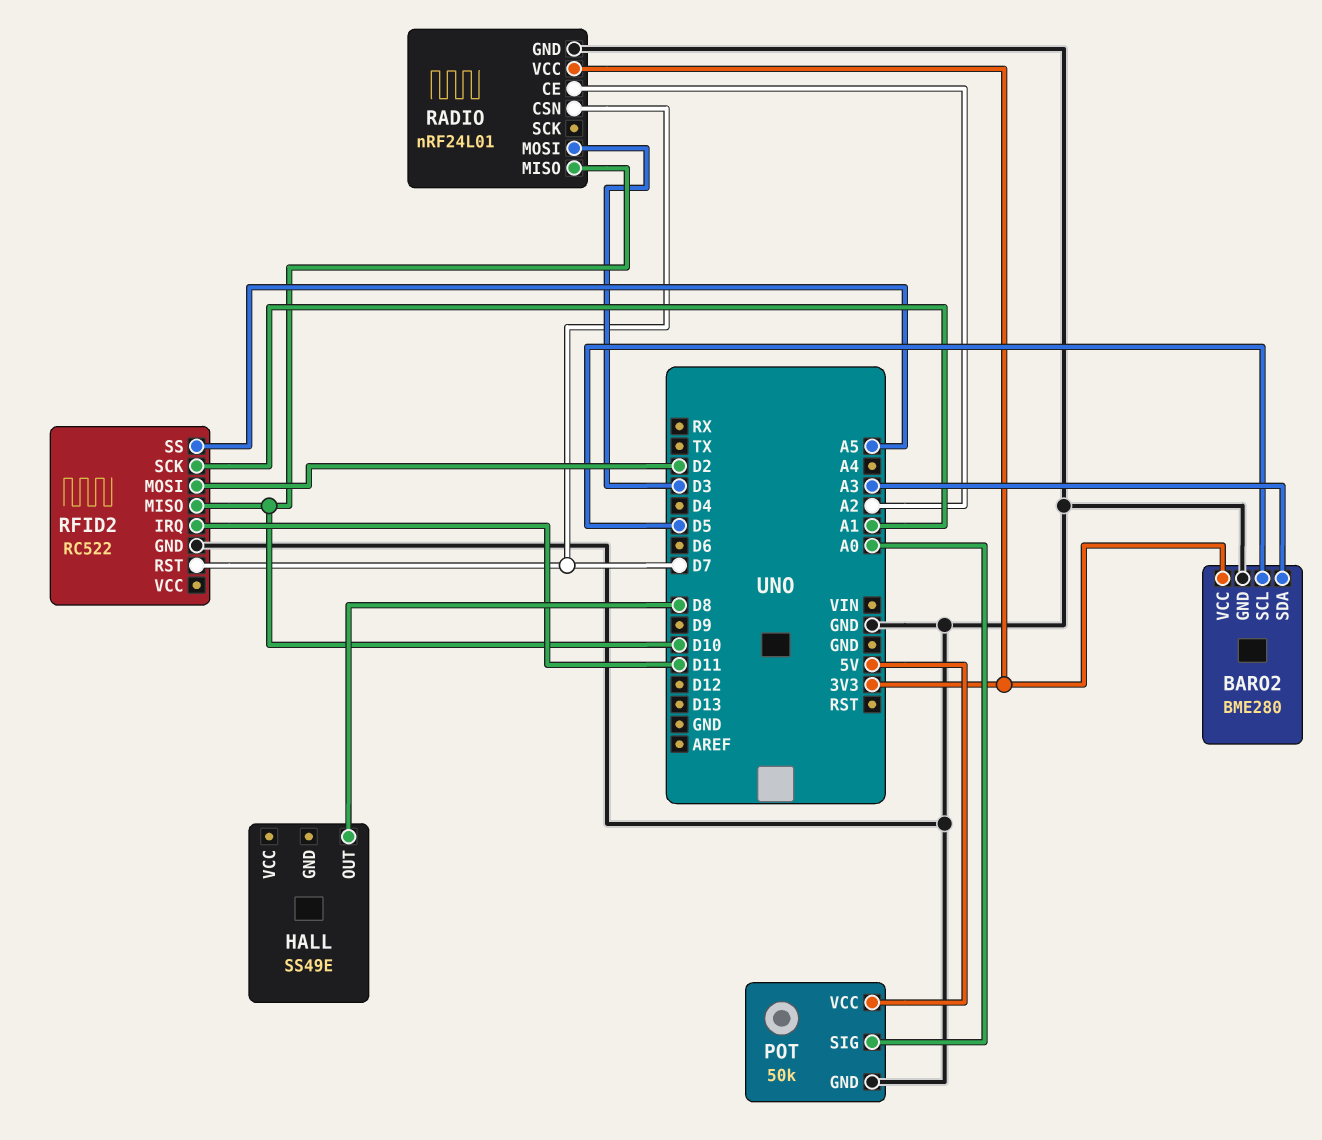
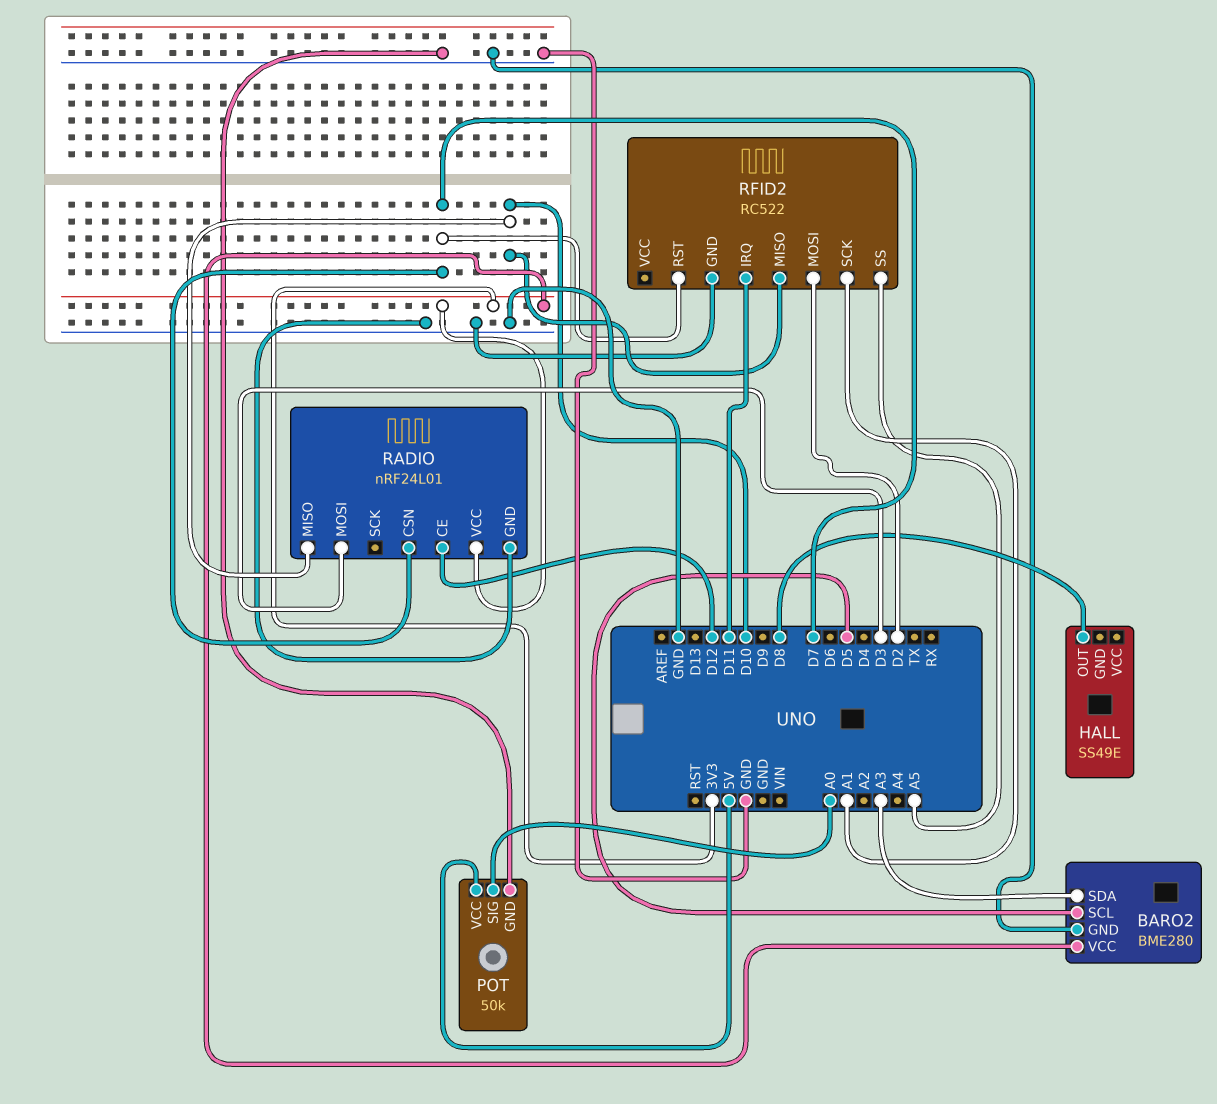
RADIO pin CE: A2 -> D12

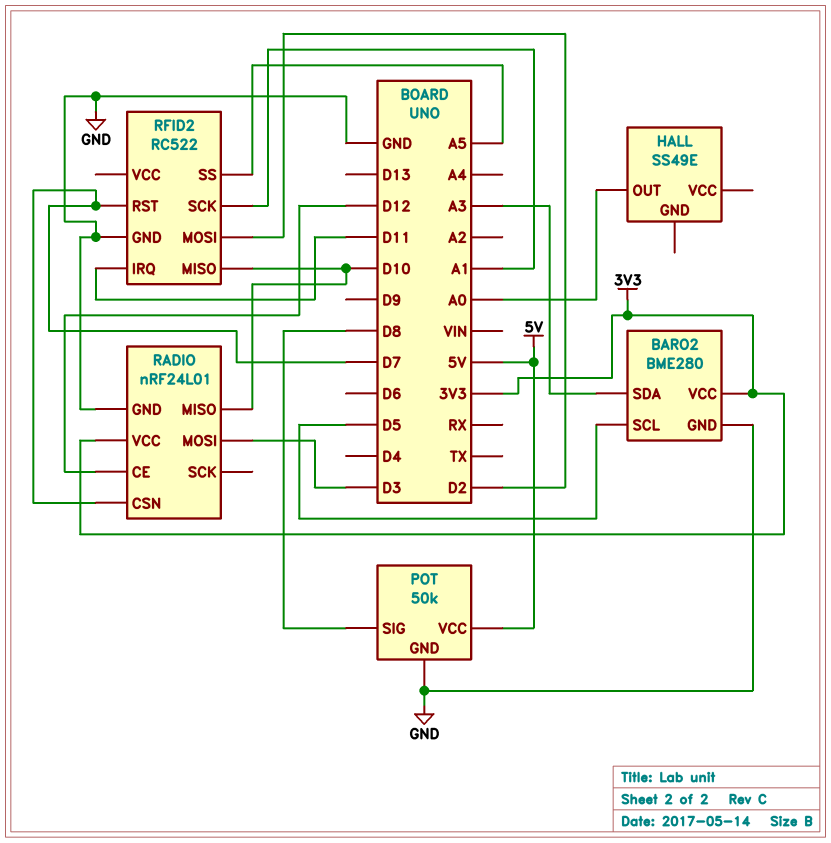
HALL pin OUT: D8 -> A0
POT pin SIG: A0 -> D8

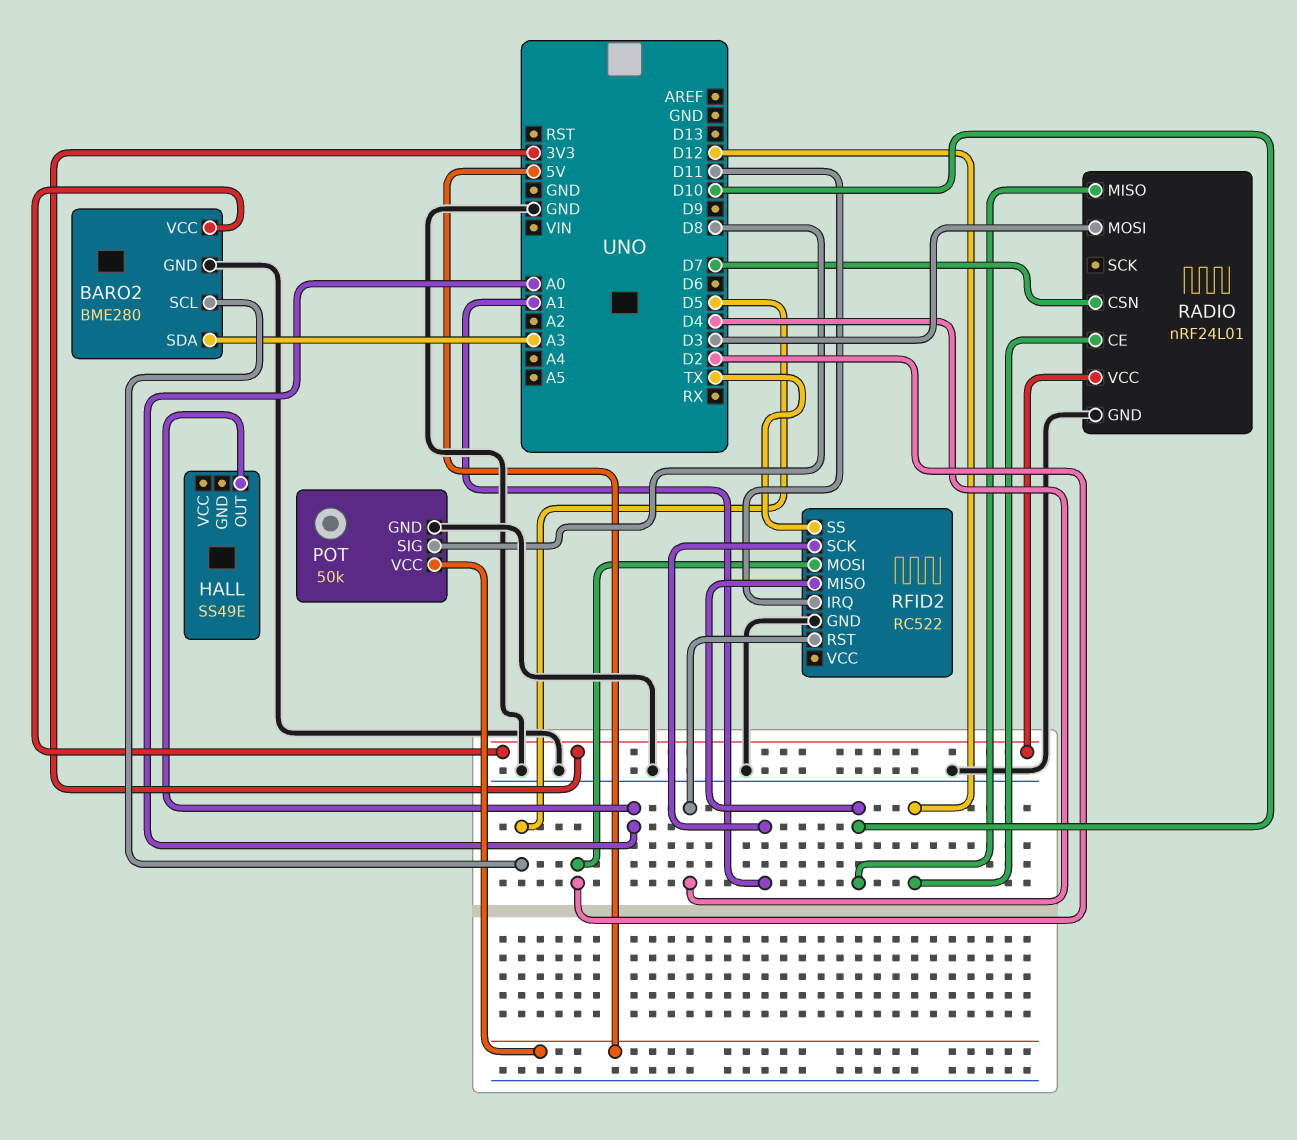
RFID2 pin RST: D7 -> D4
RFID2 pin SS: A5 -> TX

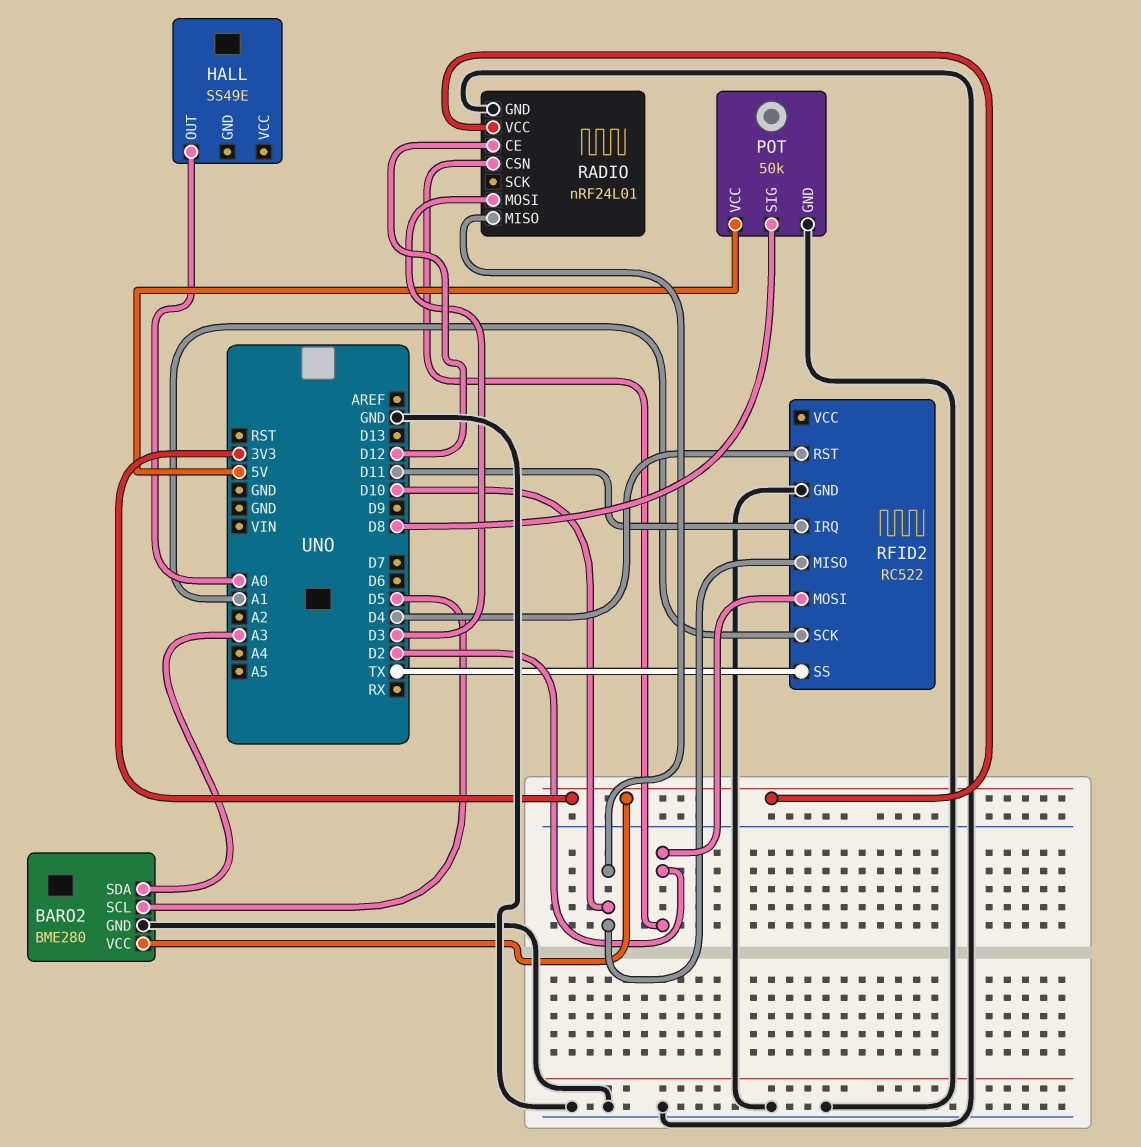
RADIO pin CSN: D7 -> D2

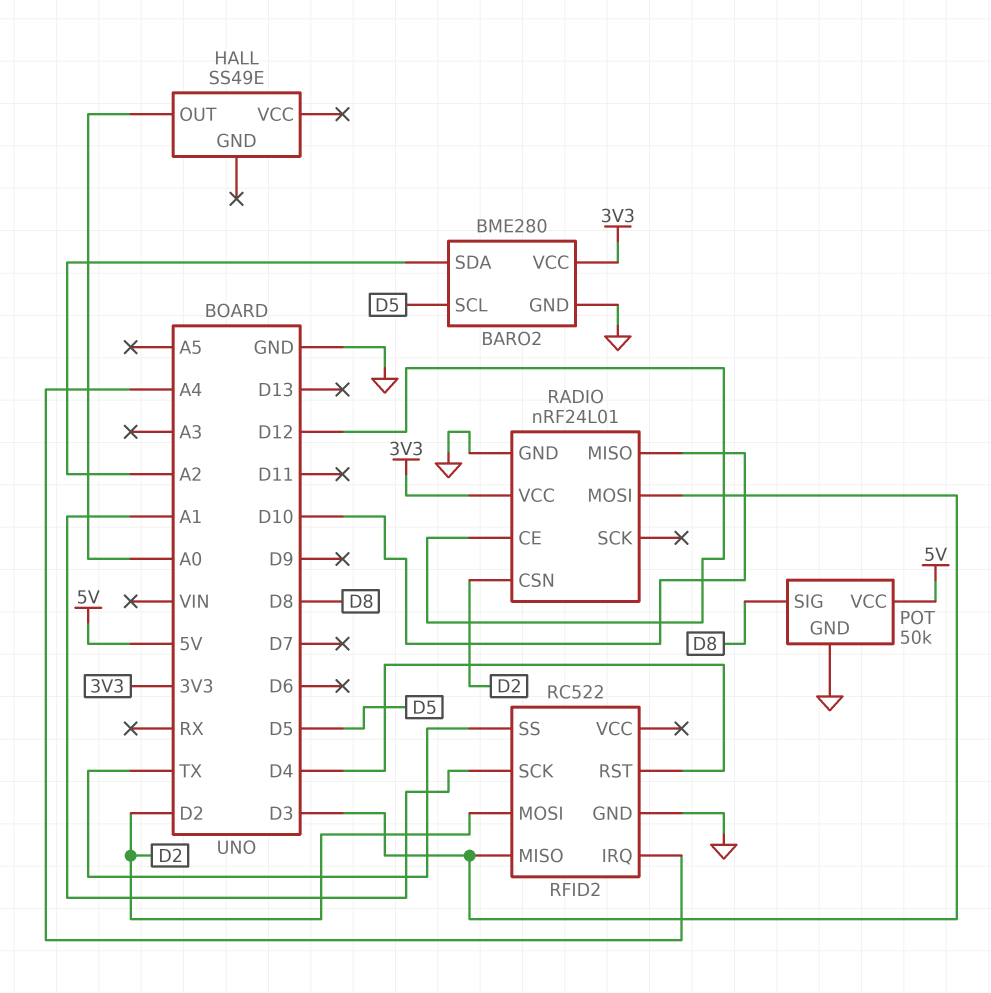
BARO2 pin SDA: A3 -> A2
RFID2 pin IRQ: D11 -> A4
RFID2 pin MISO: D10 -> D3

